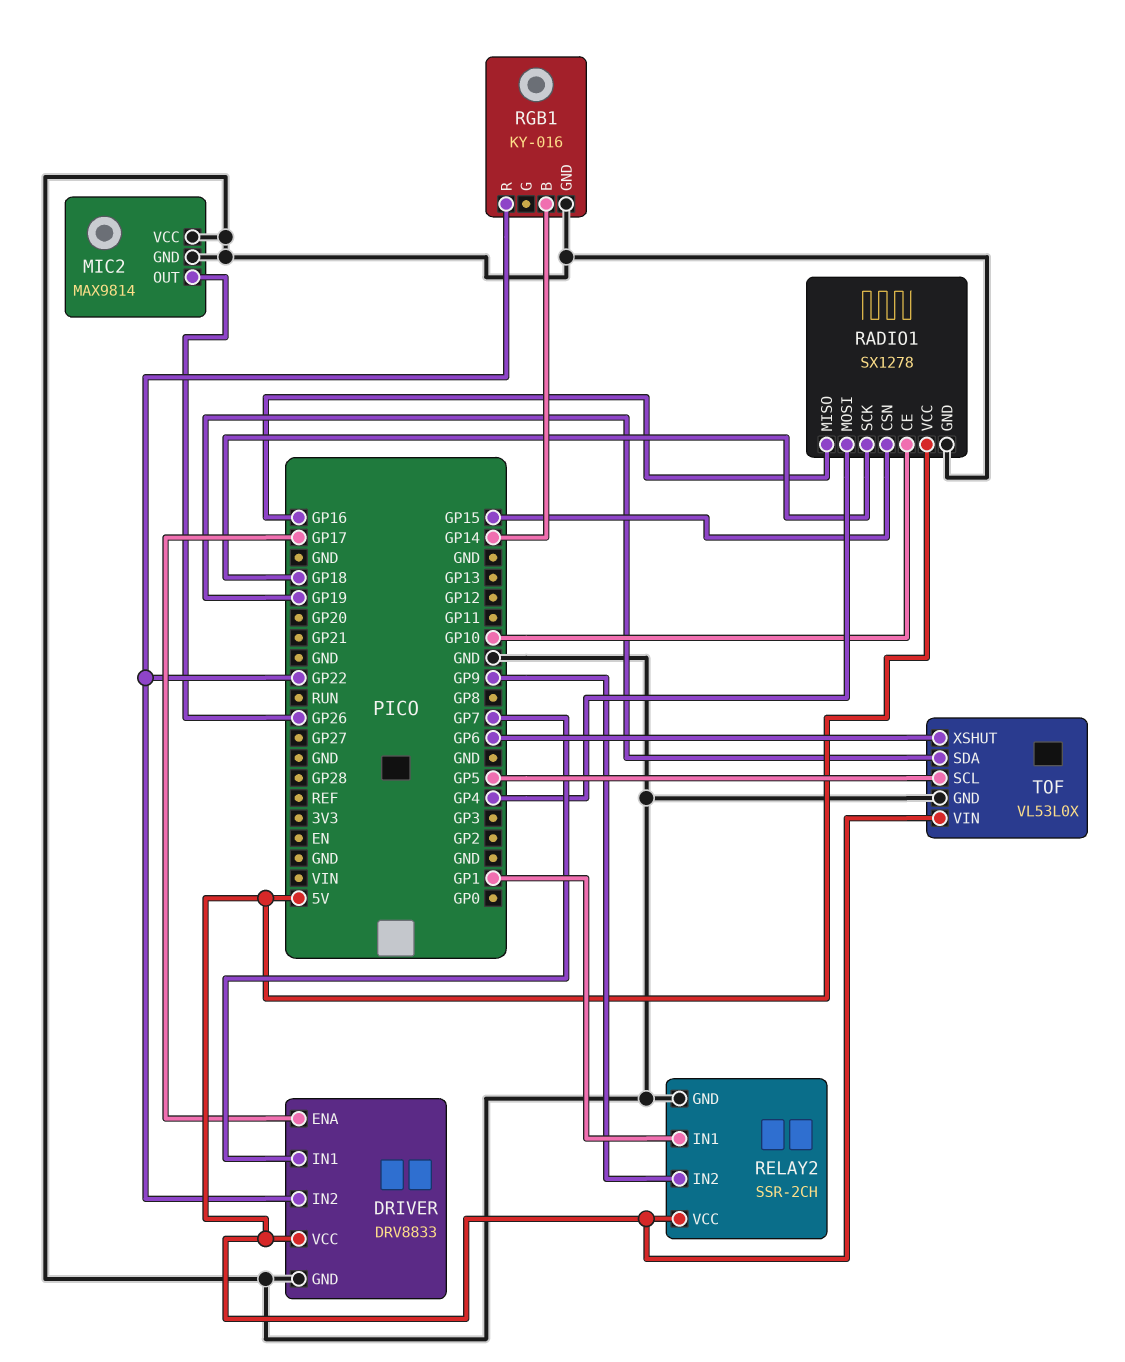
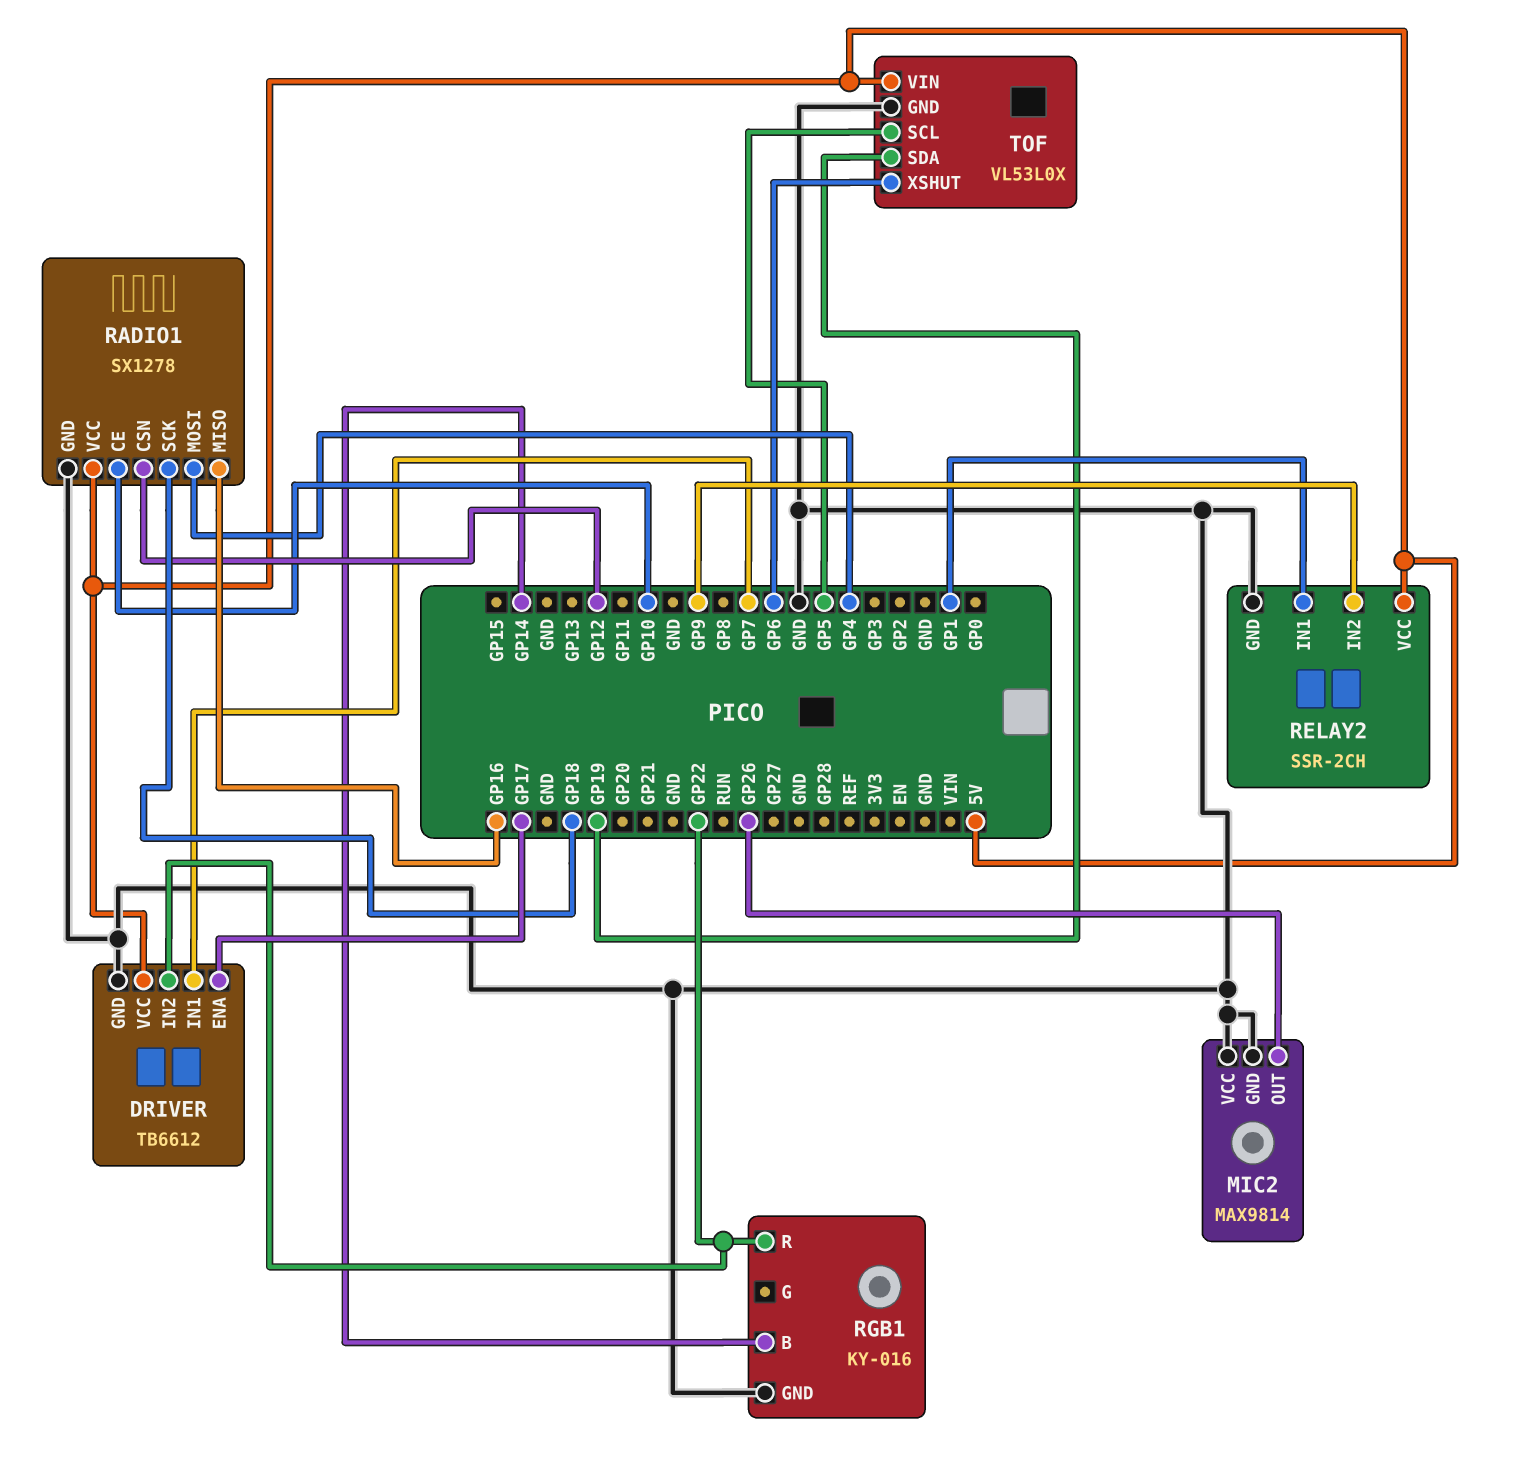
DRIVER: DRV8833 -> TB6612
RADIO1 pin CSN: GP15 -> GP12

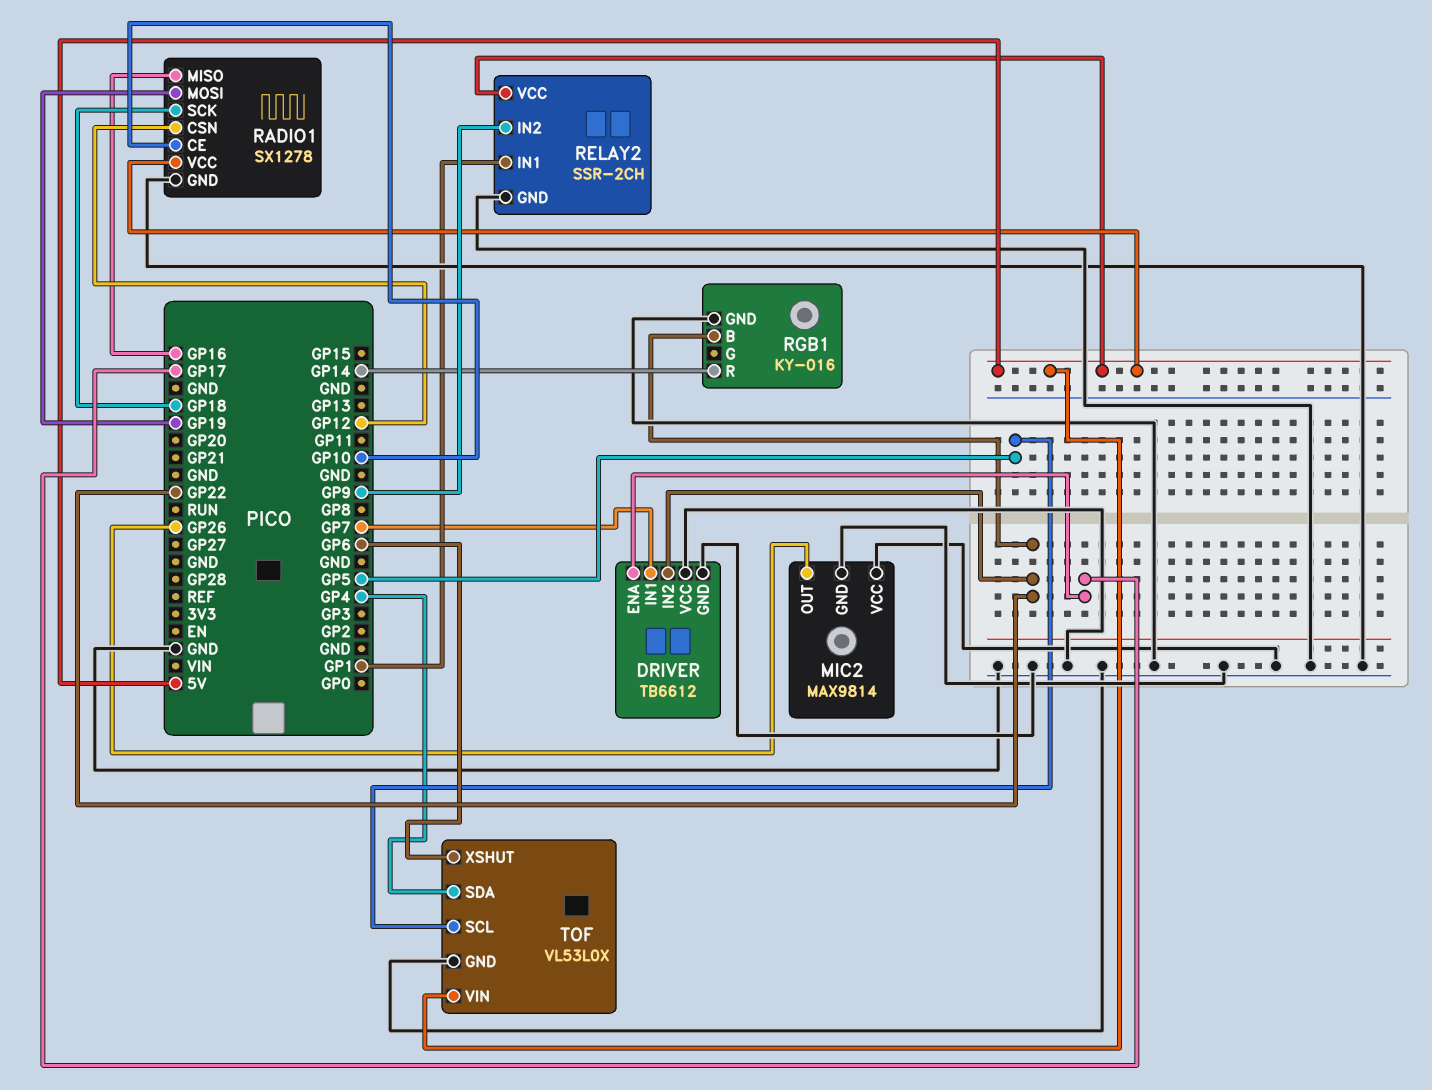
DRIVER pin VCC: 5V -> GND
RADIO1 pin MOSI: GP4 -> GP19
RGB1 pin B: GP14 -> GP22
RGB1 pin R: GP22 -> GP14
TOF pin SDA: GP19 -> GP4

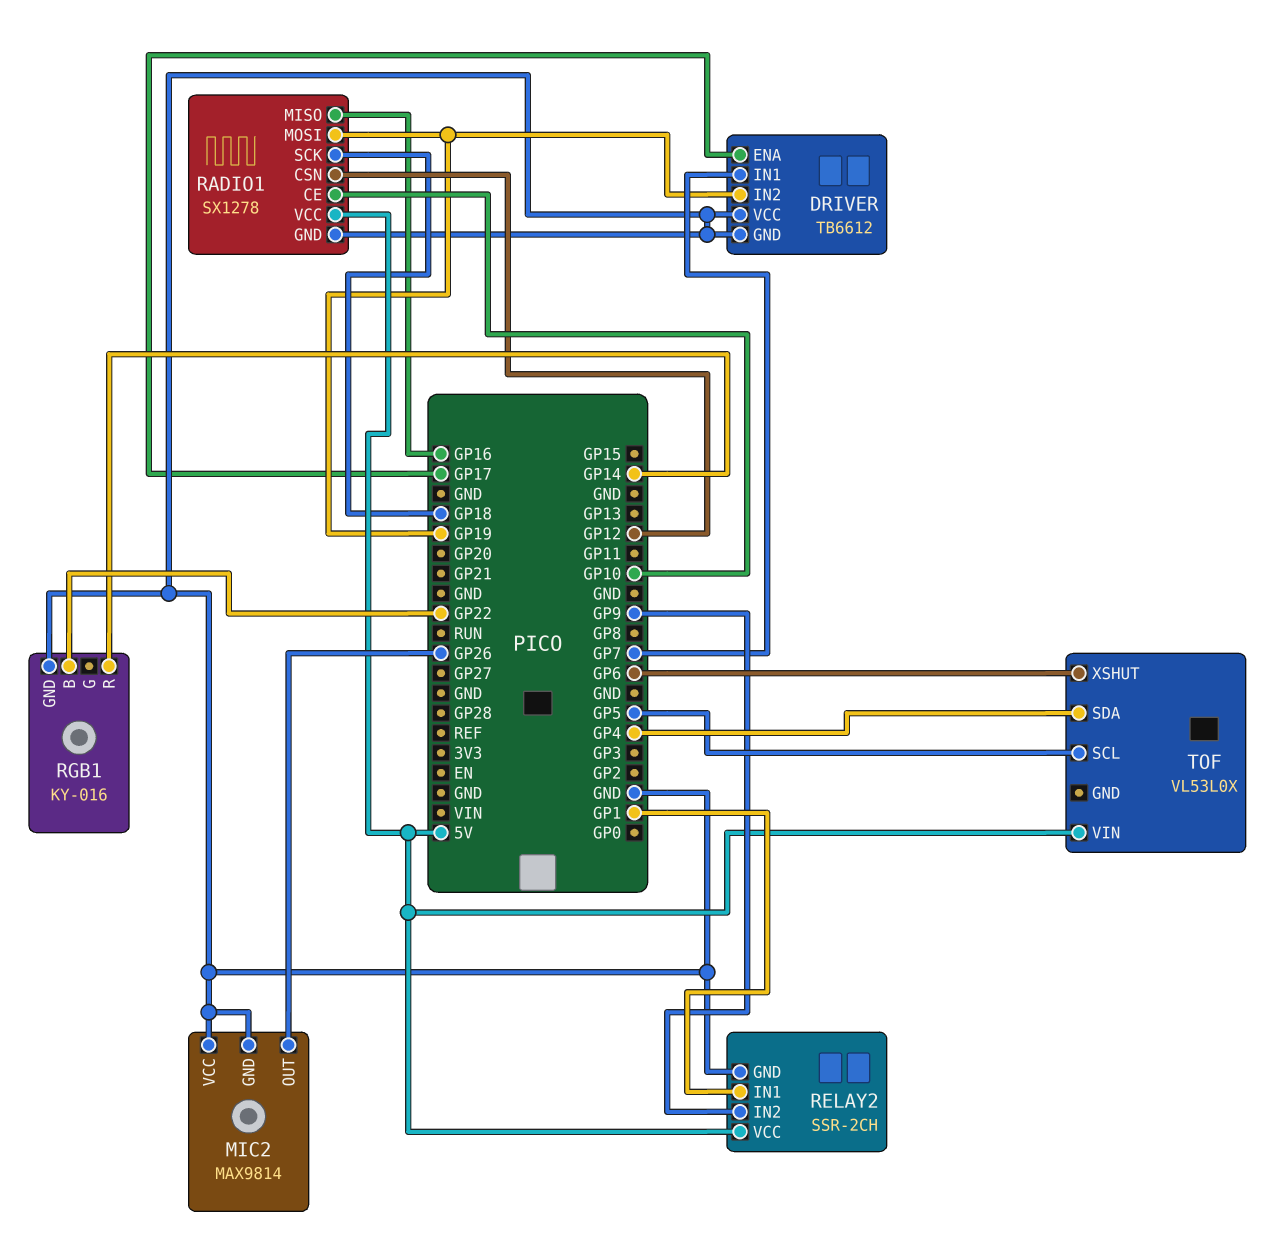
DRIVER pin IN2: GP22 -> GP19
TOF pin GND: GND -> none

